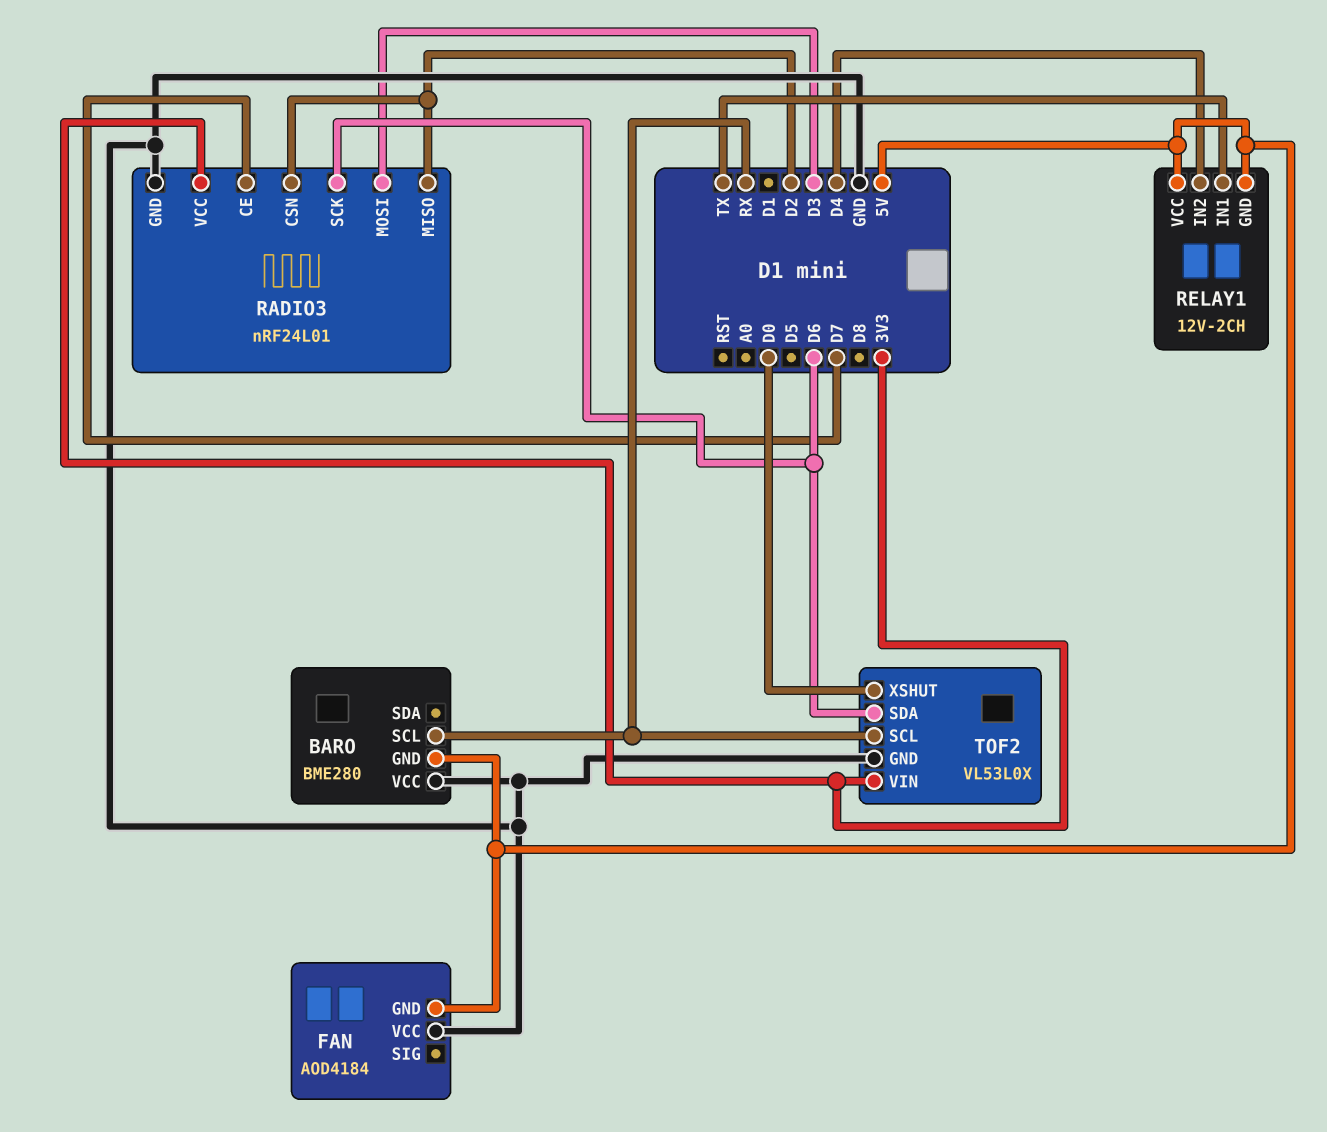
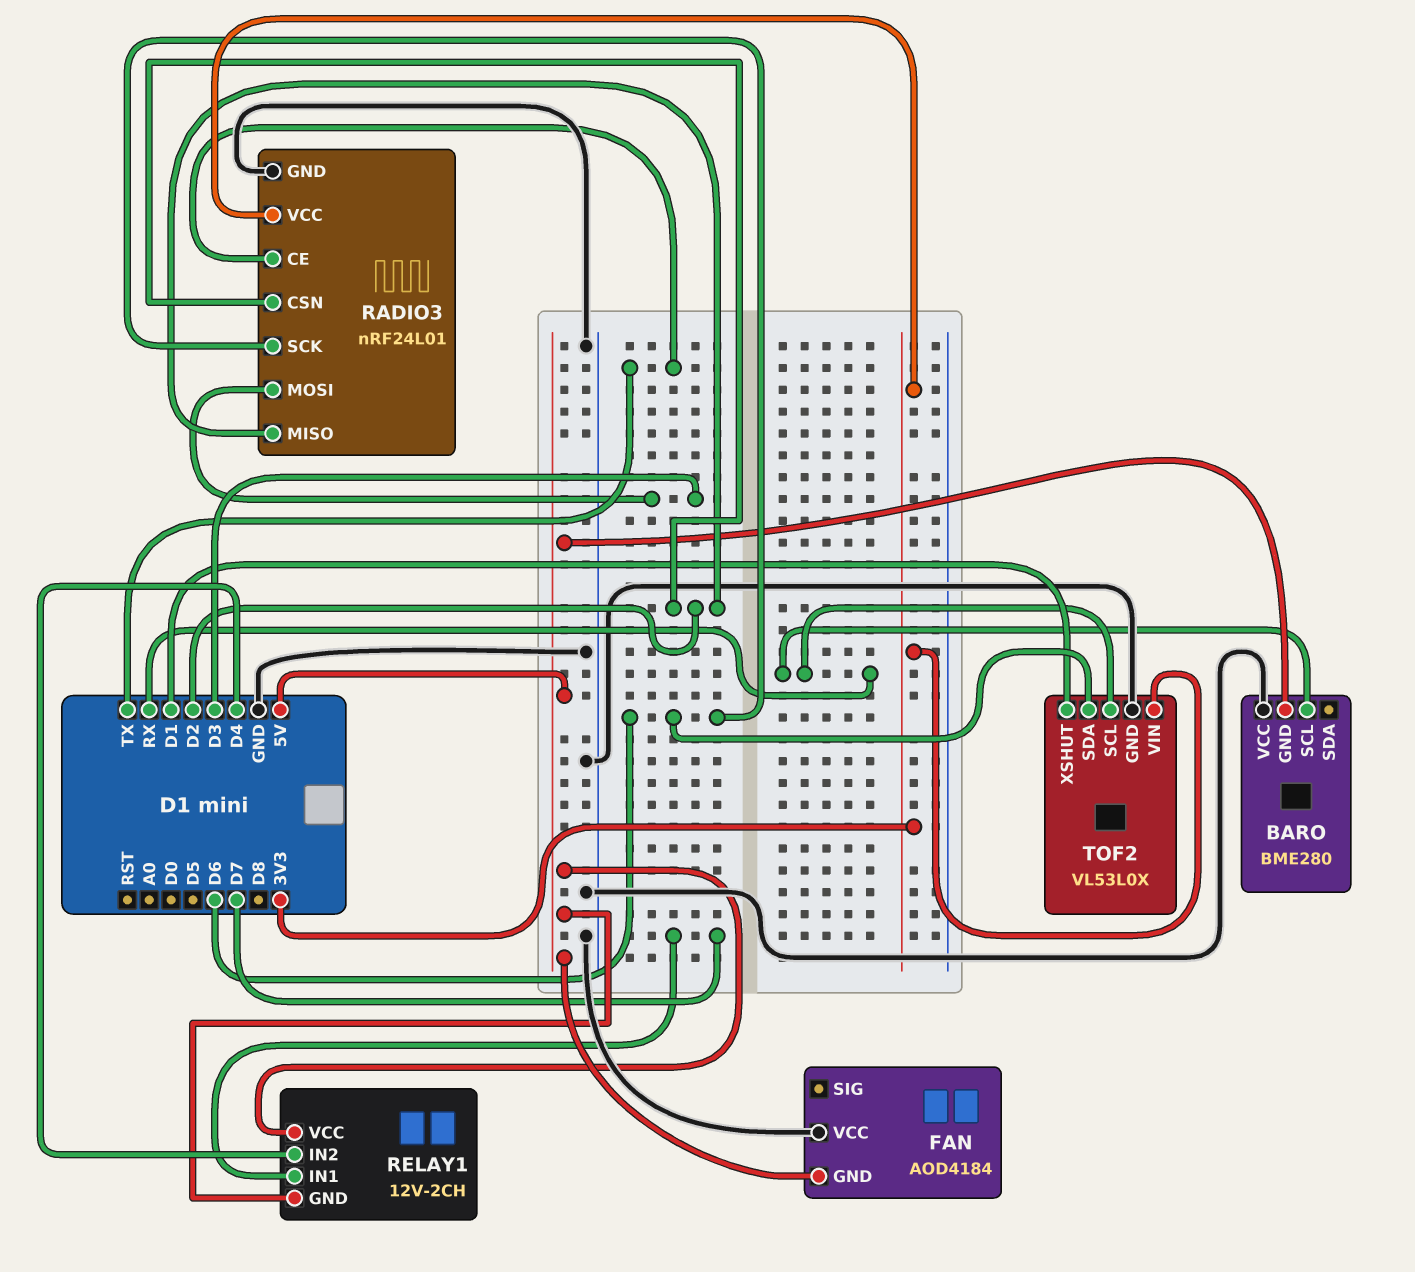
RADIO3 pin CE: D7 -> TX
RELAY1 pin IN1: TX -> D7
TOF2 pin XSHUT: D0 -> D1

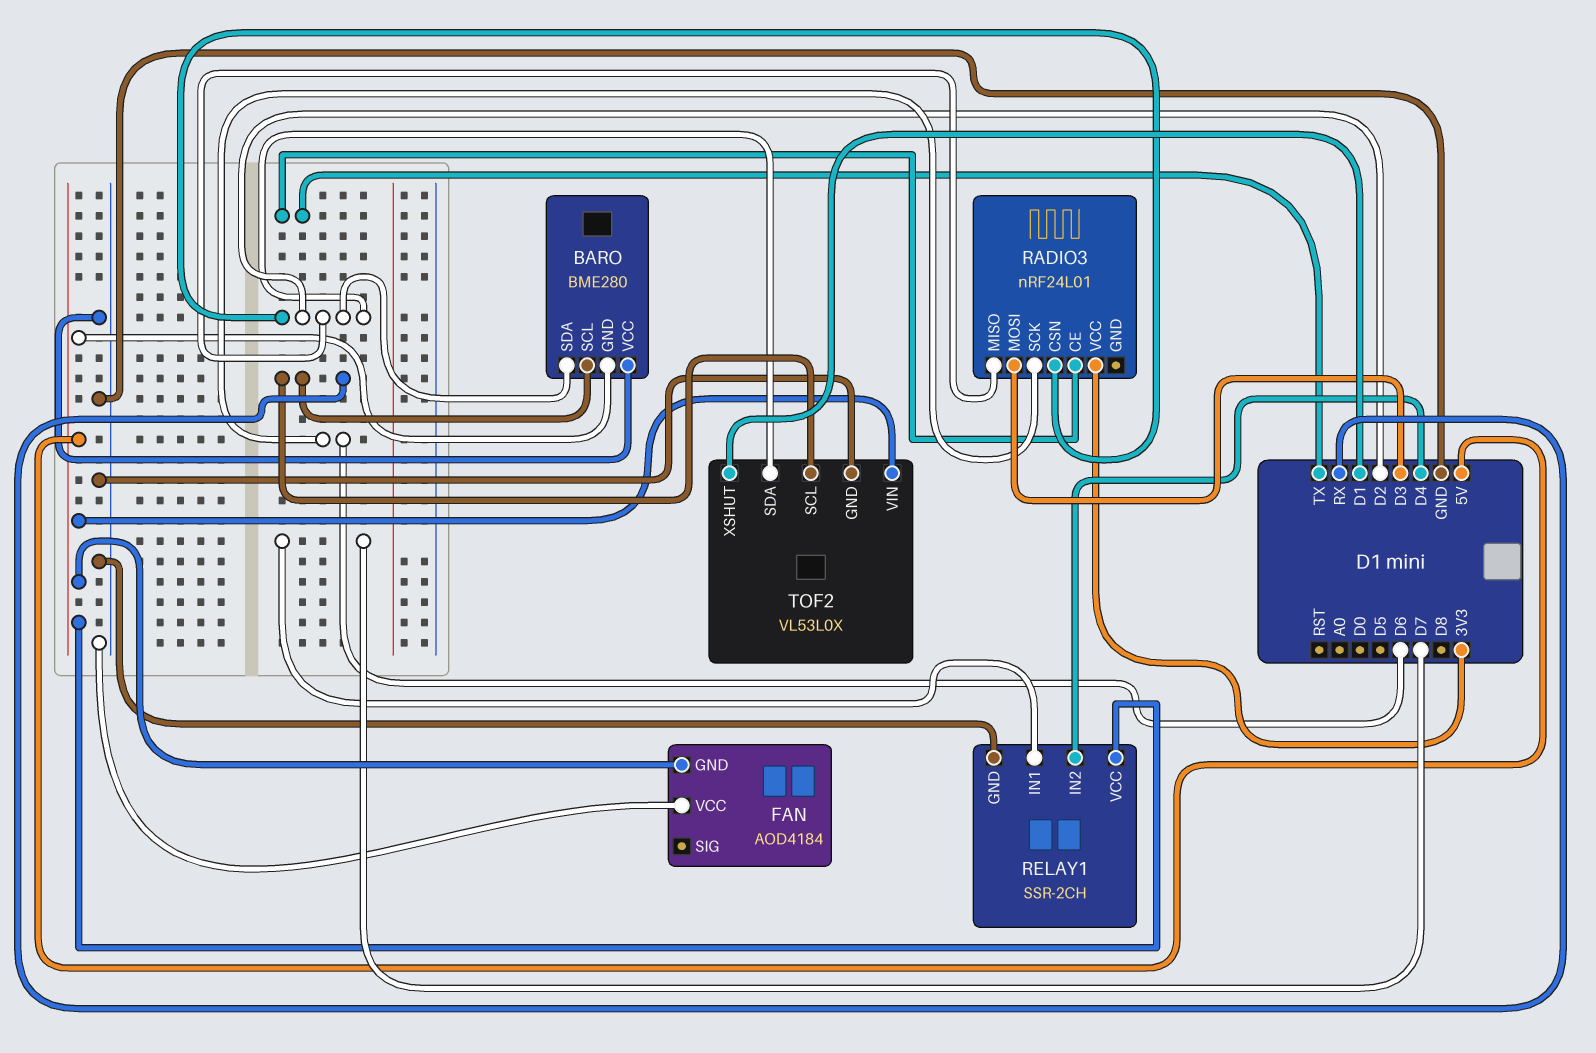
BARO pin SDA: none -> D2
RADIO3 pin GND: GND -> none
RELAY1: 12V-2CH -> SSR-2CH
RELAY1 pin GND: 5V -> GND
TOF2 pin SDA: D6 -> D2
TOF2 pin VIN: 3V3 -> 5V

